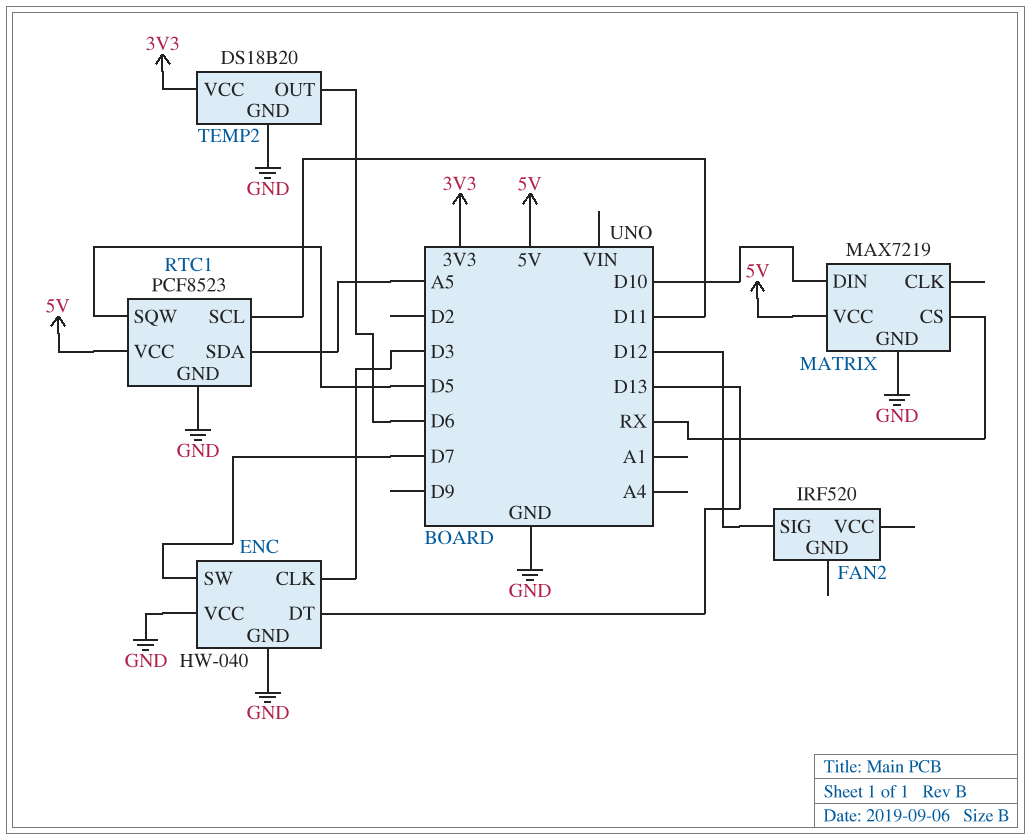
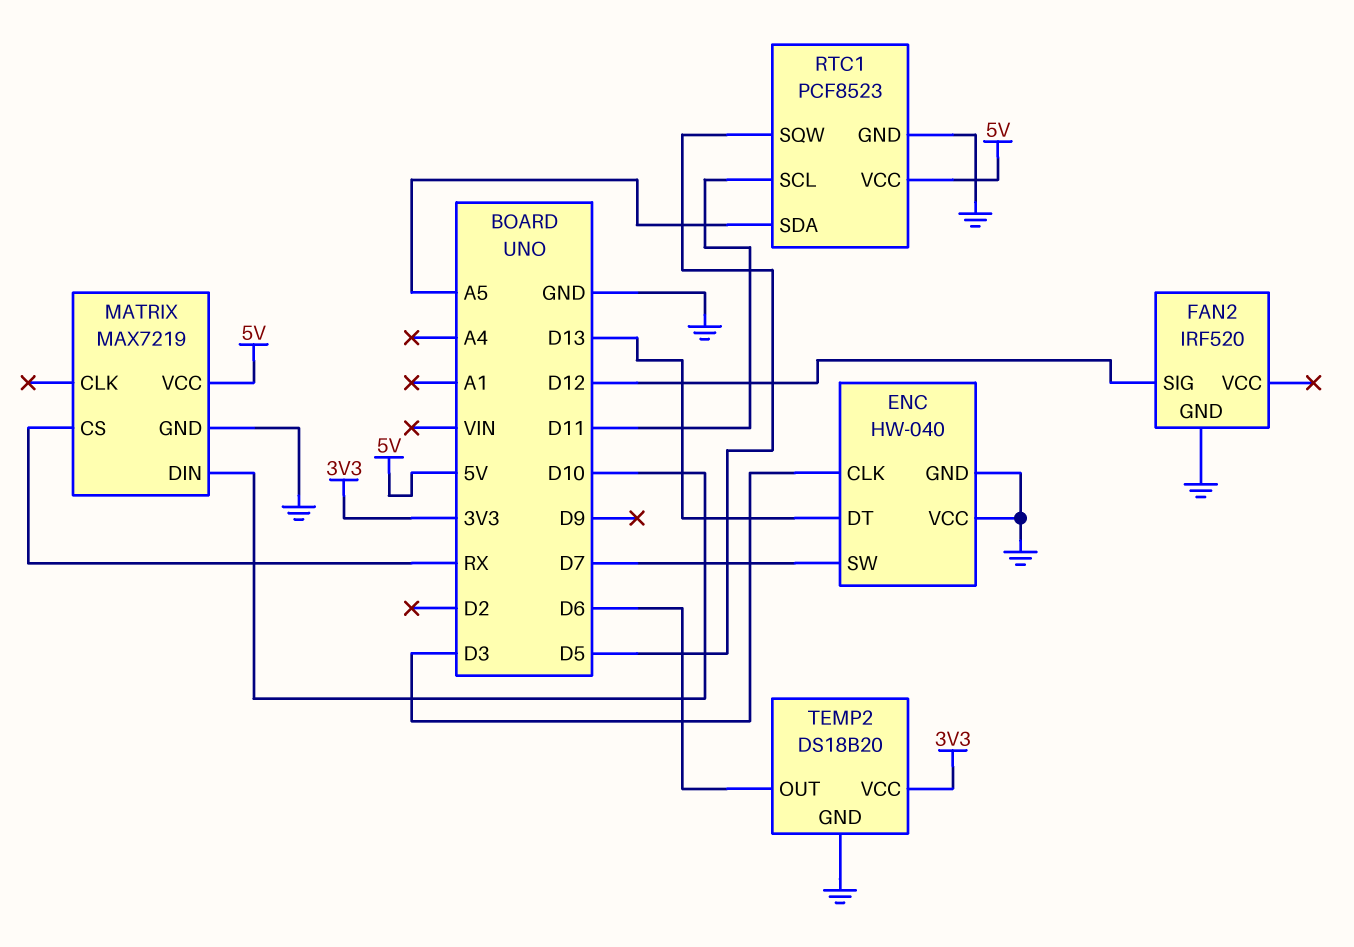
FAN2 pin GND: none -> GND

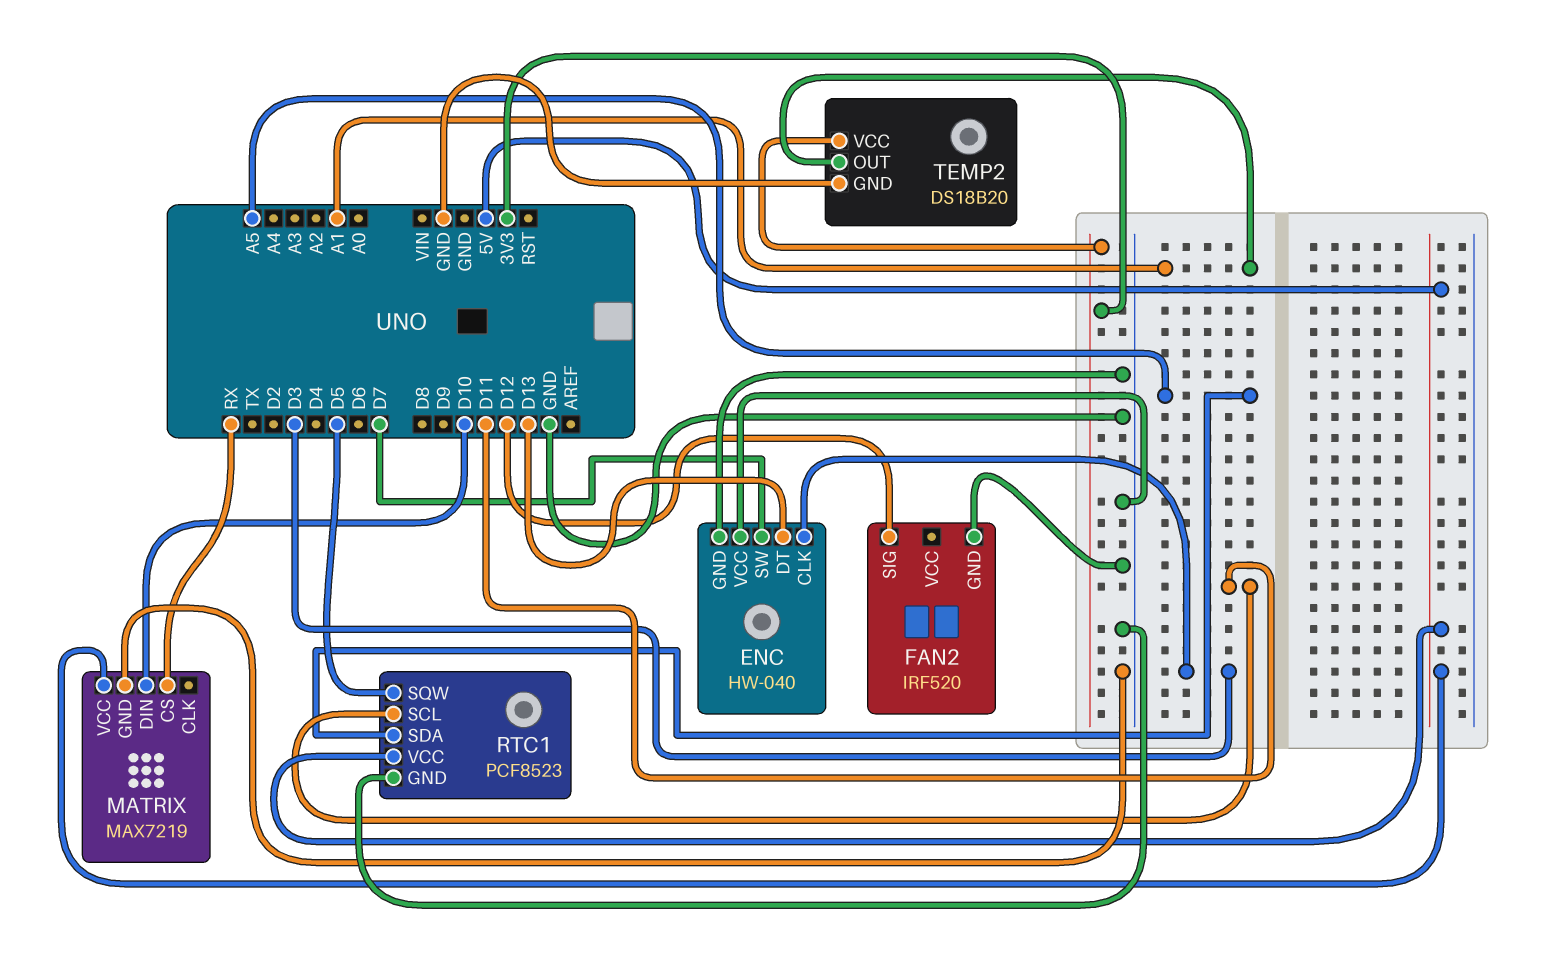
TEMP2 pin OUT: D6 -> A1

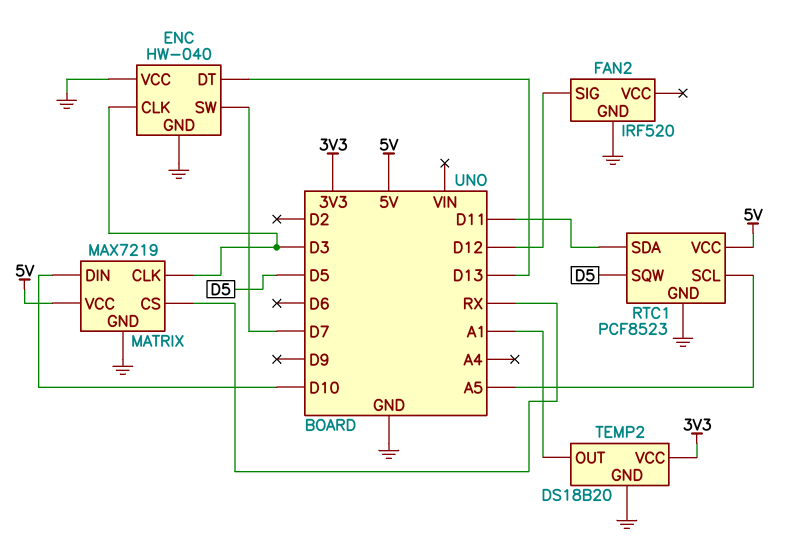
MATRIX pin CLK: none -> D3
RTC1 pin SCL: D11 -> A5
RTC1 pin SDA: A5 -> D11

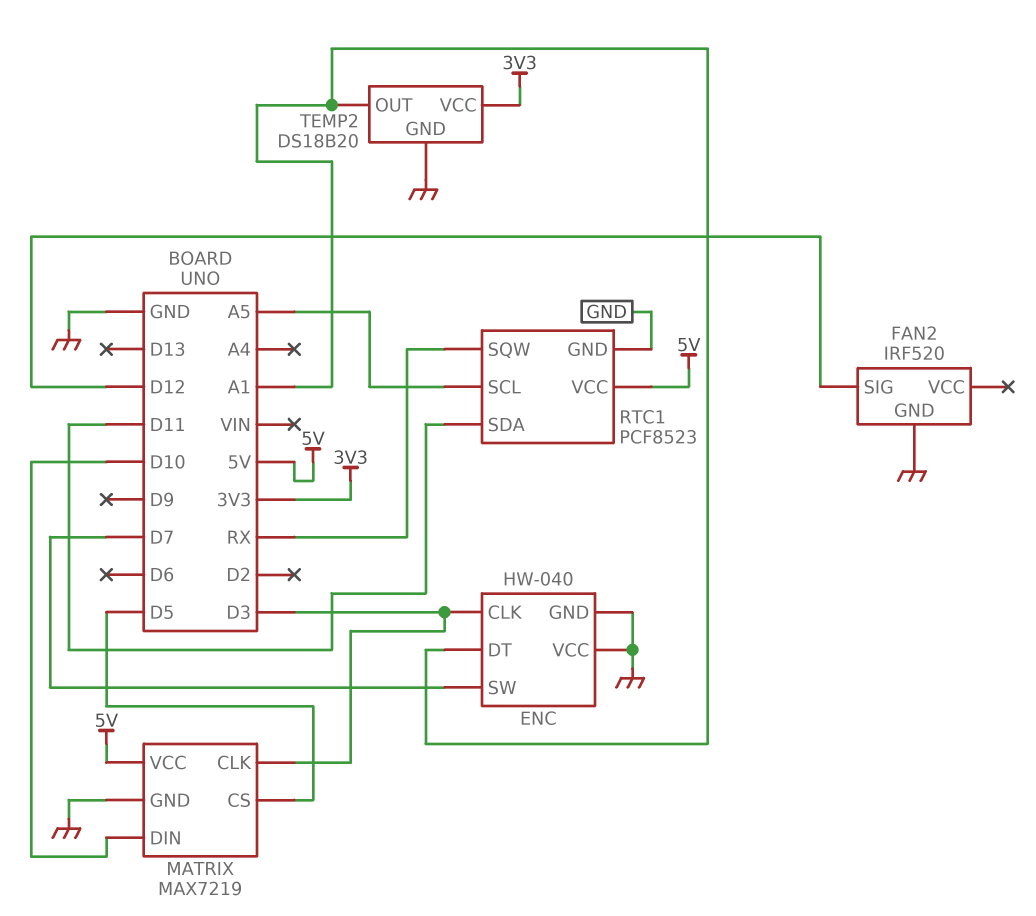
ENC pin DT: D13 -> A1
MATRIX pin CS: RX -> D5
RTC1 pin SQW: D5 -> RX

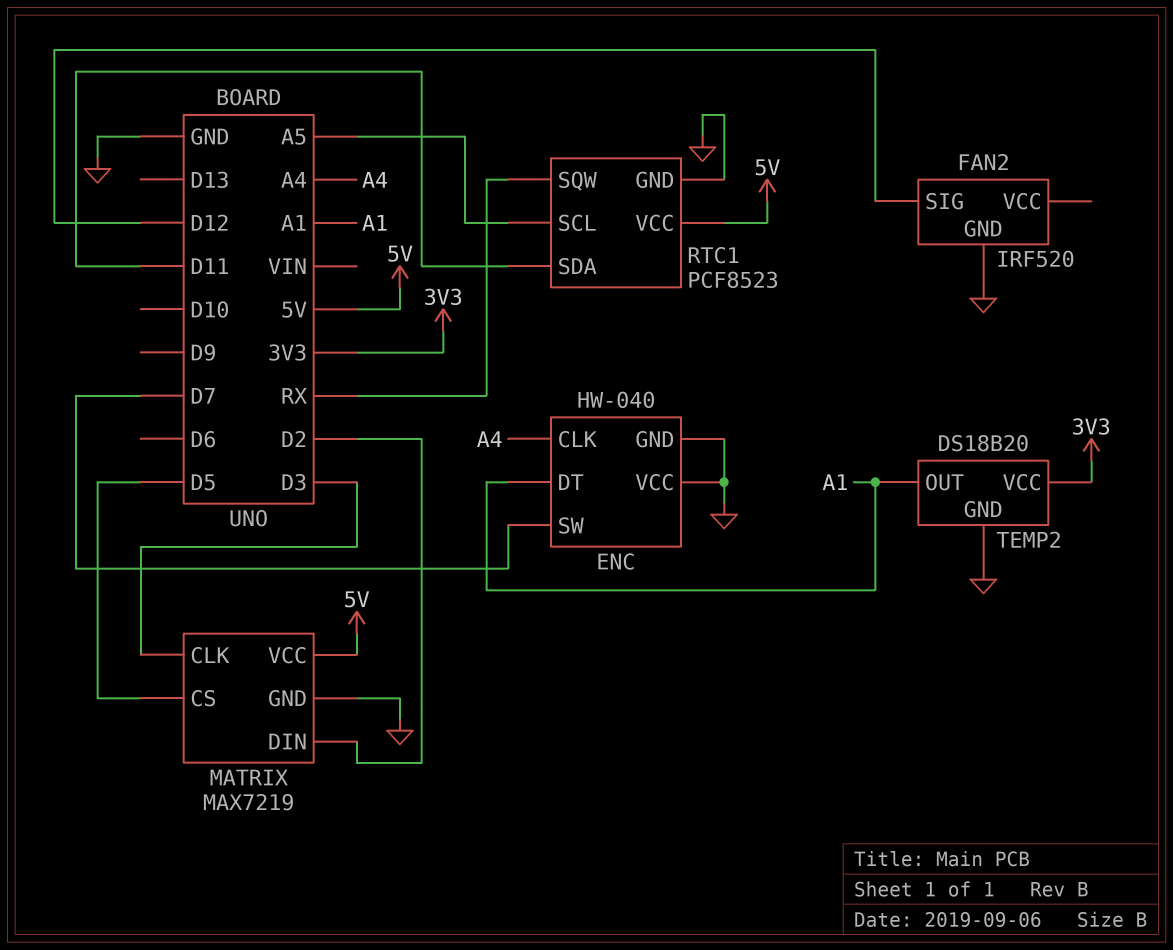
ENC pin CLK: D3 -> A4
MATRIX pin DIN: D10 -> D2

